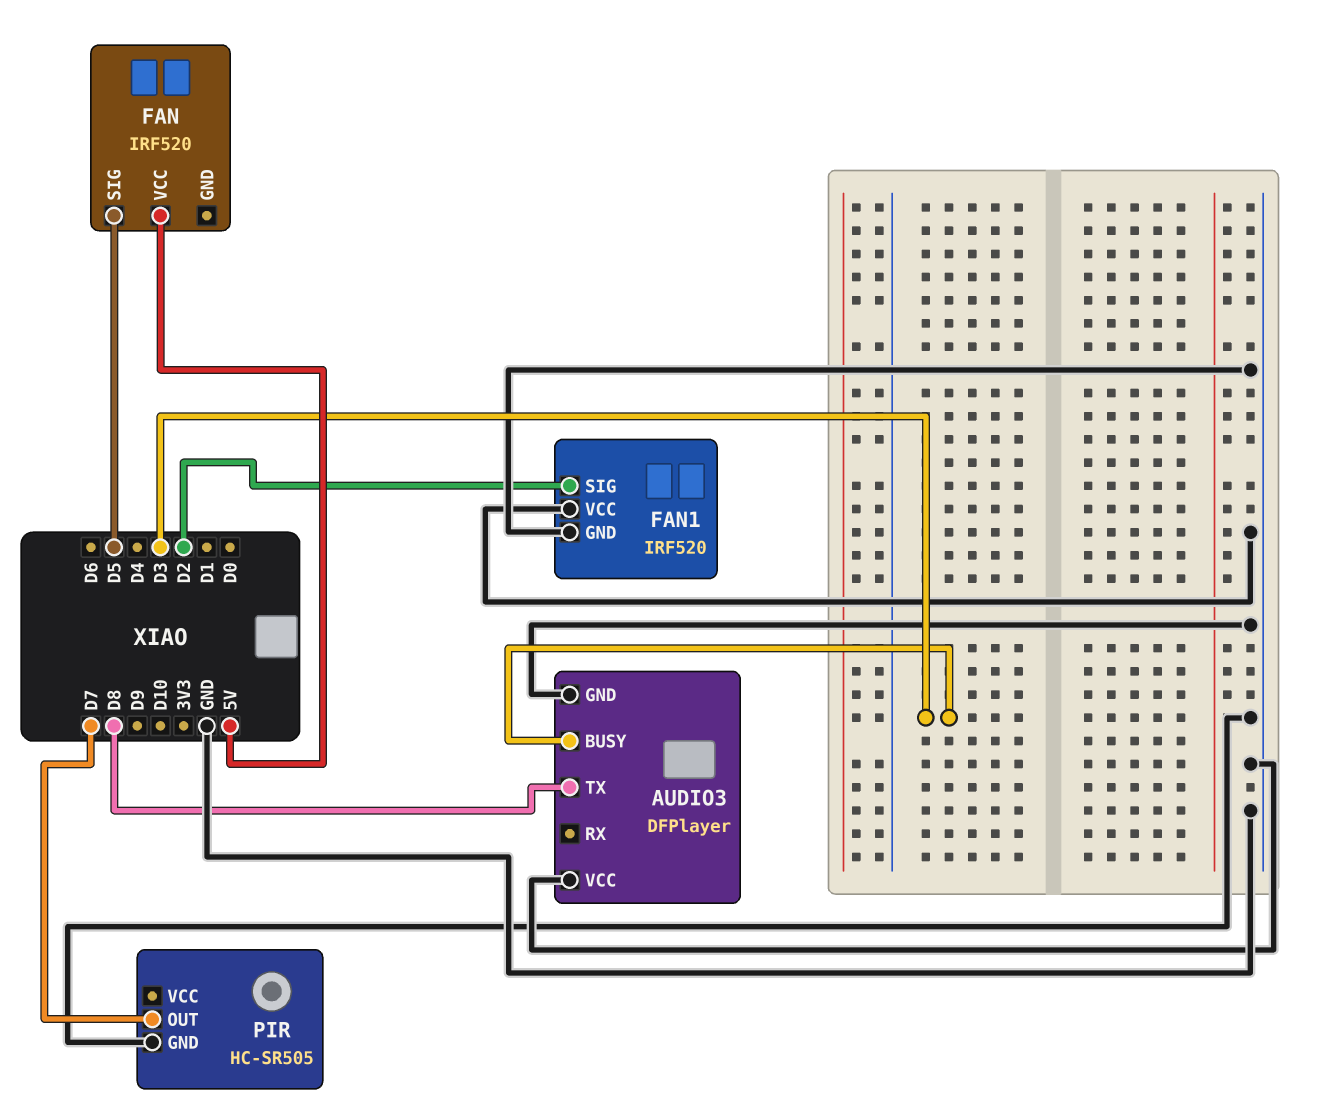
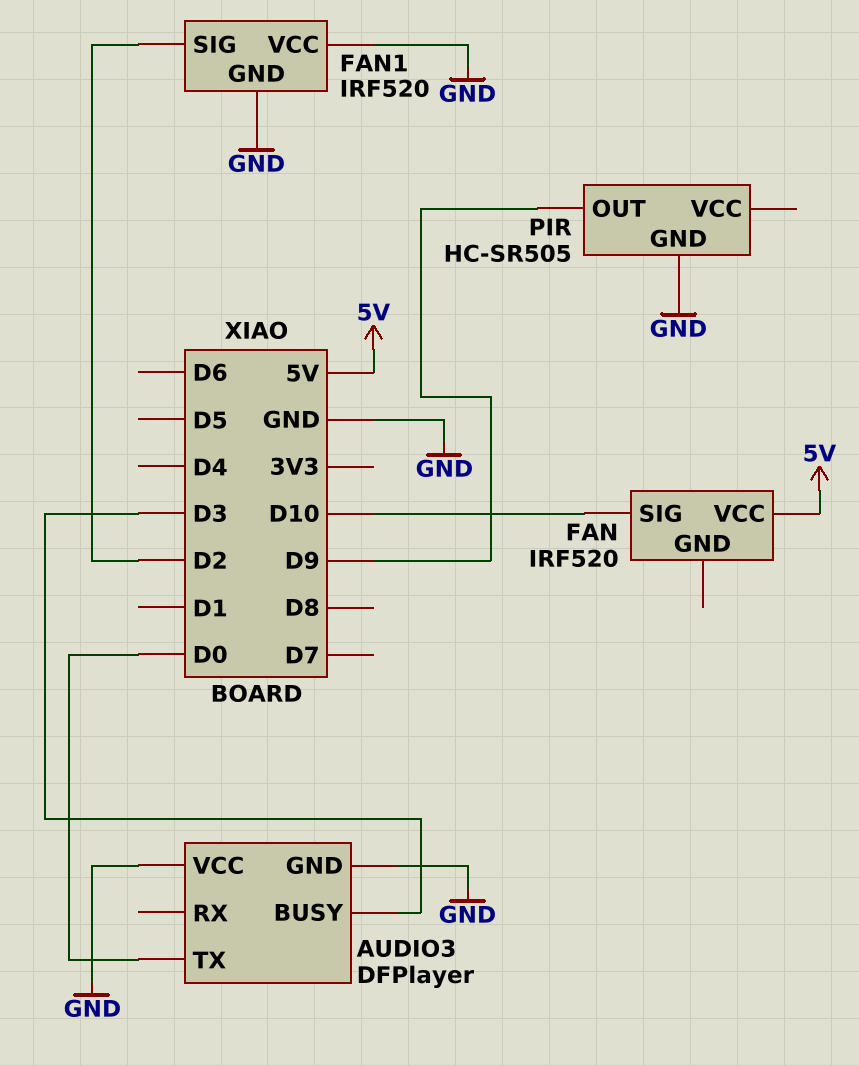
AUDIO3 pin TX: D8 -> D0
FAN pin SIG: D5 -> D10
PIR pin OUT: D7 -> D9

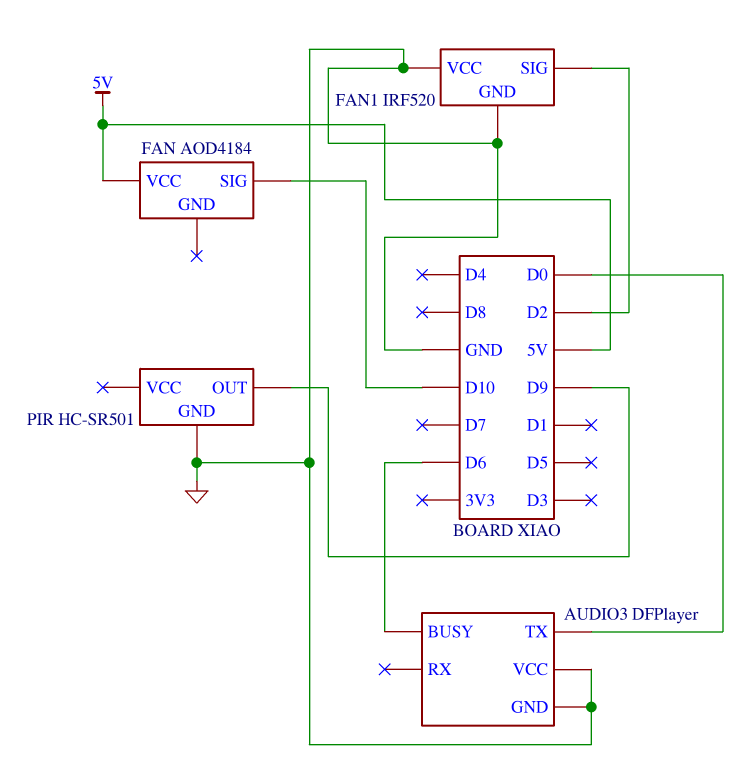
AUDIO3 pin BUSY: D3 -> D6
FAN: IRF520 -> AOD4184
PIR: HC-SR505 -> HC-SR501

